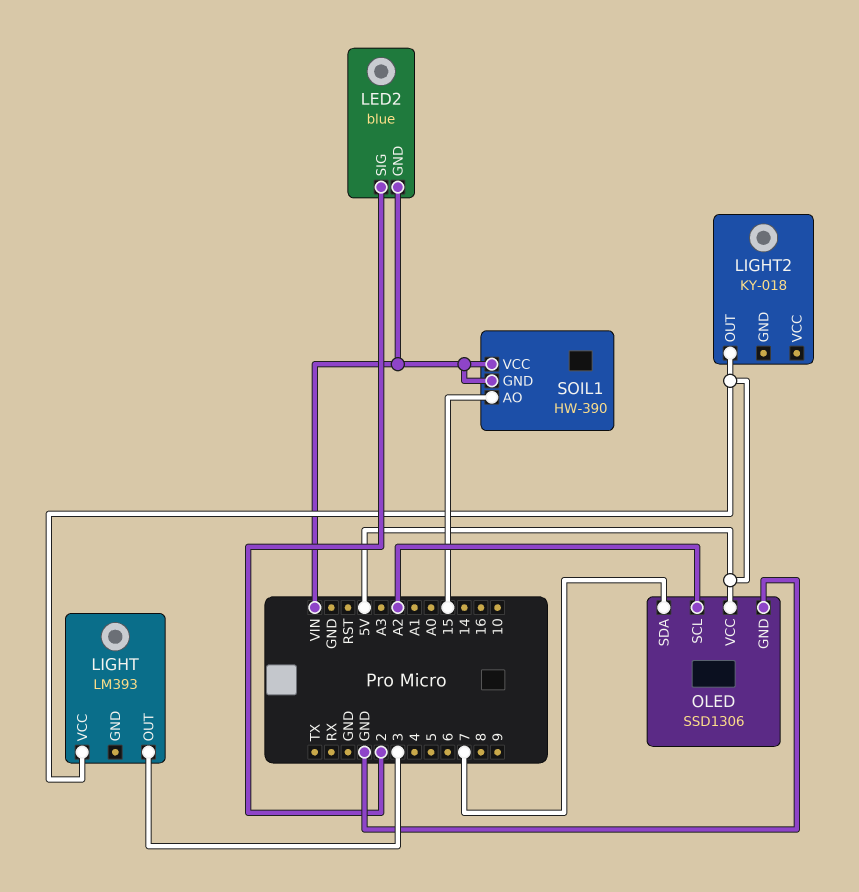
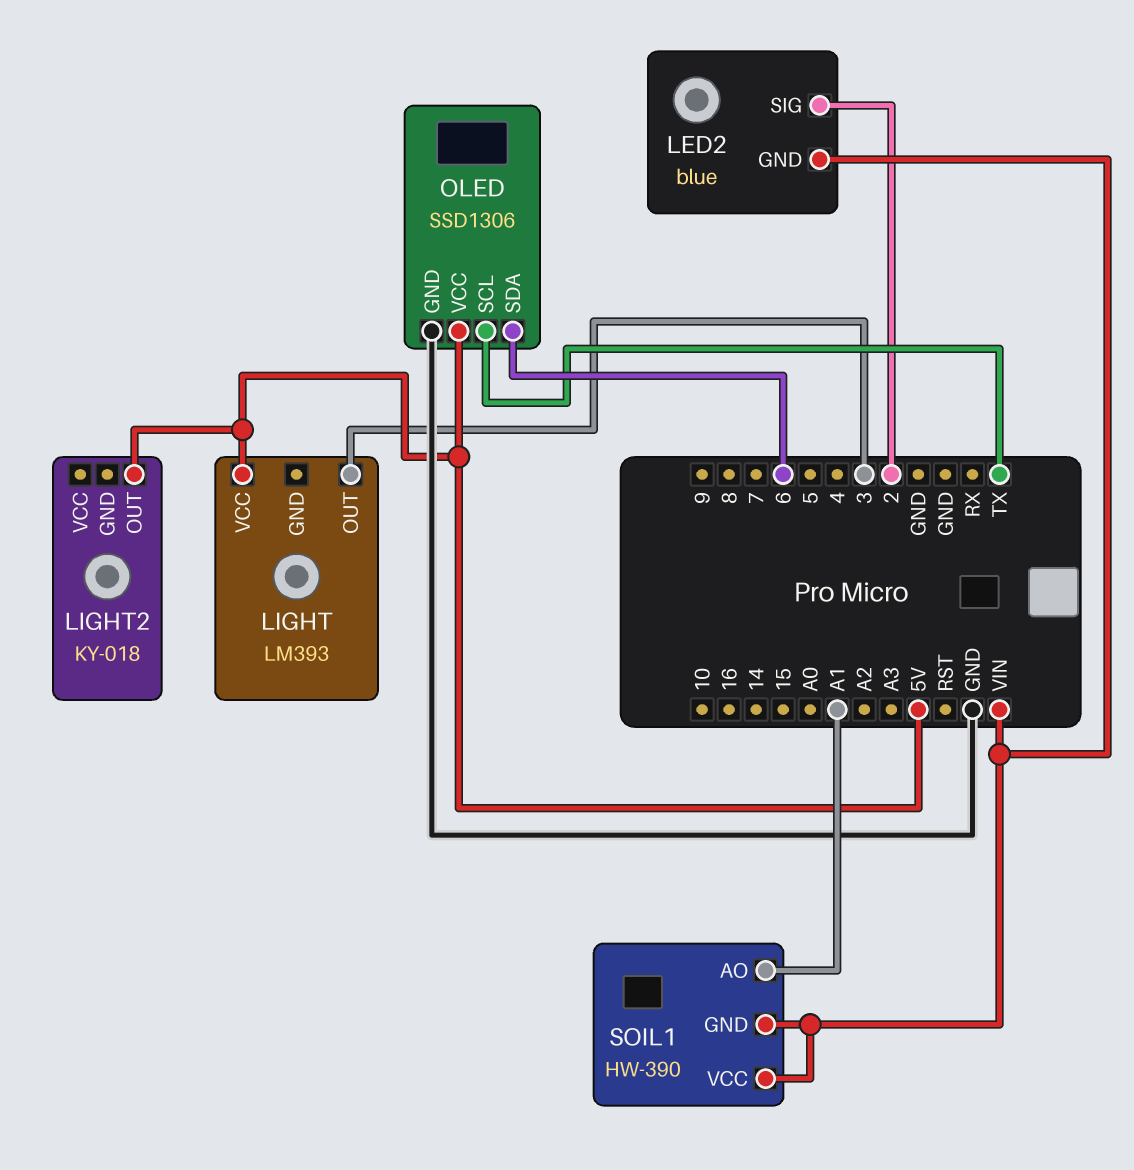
OLED pin SCL: A2 -> TX
OLED pin SDA: 7 -> 6
SOIL1 pin AO: 15 -> A1

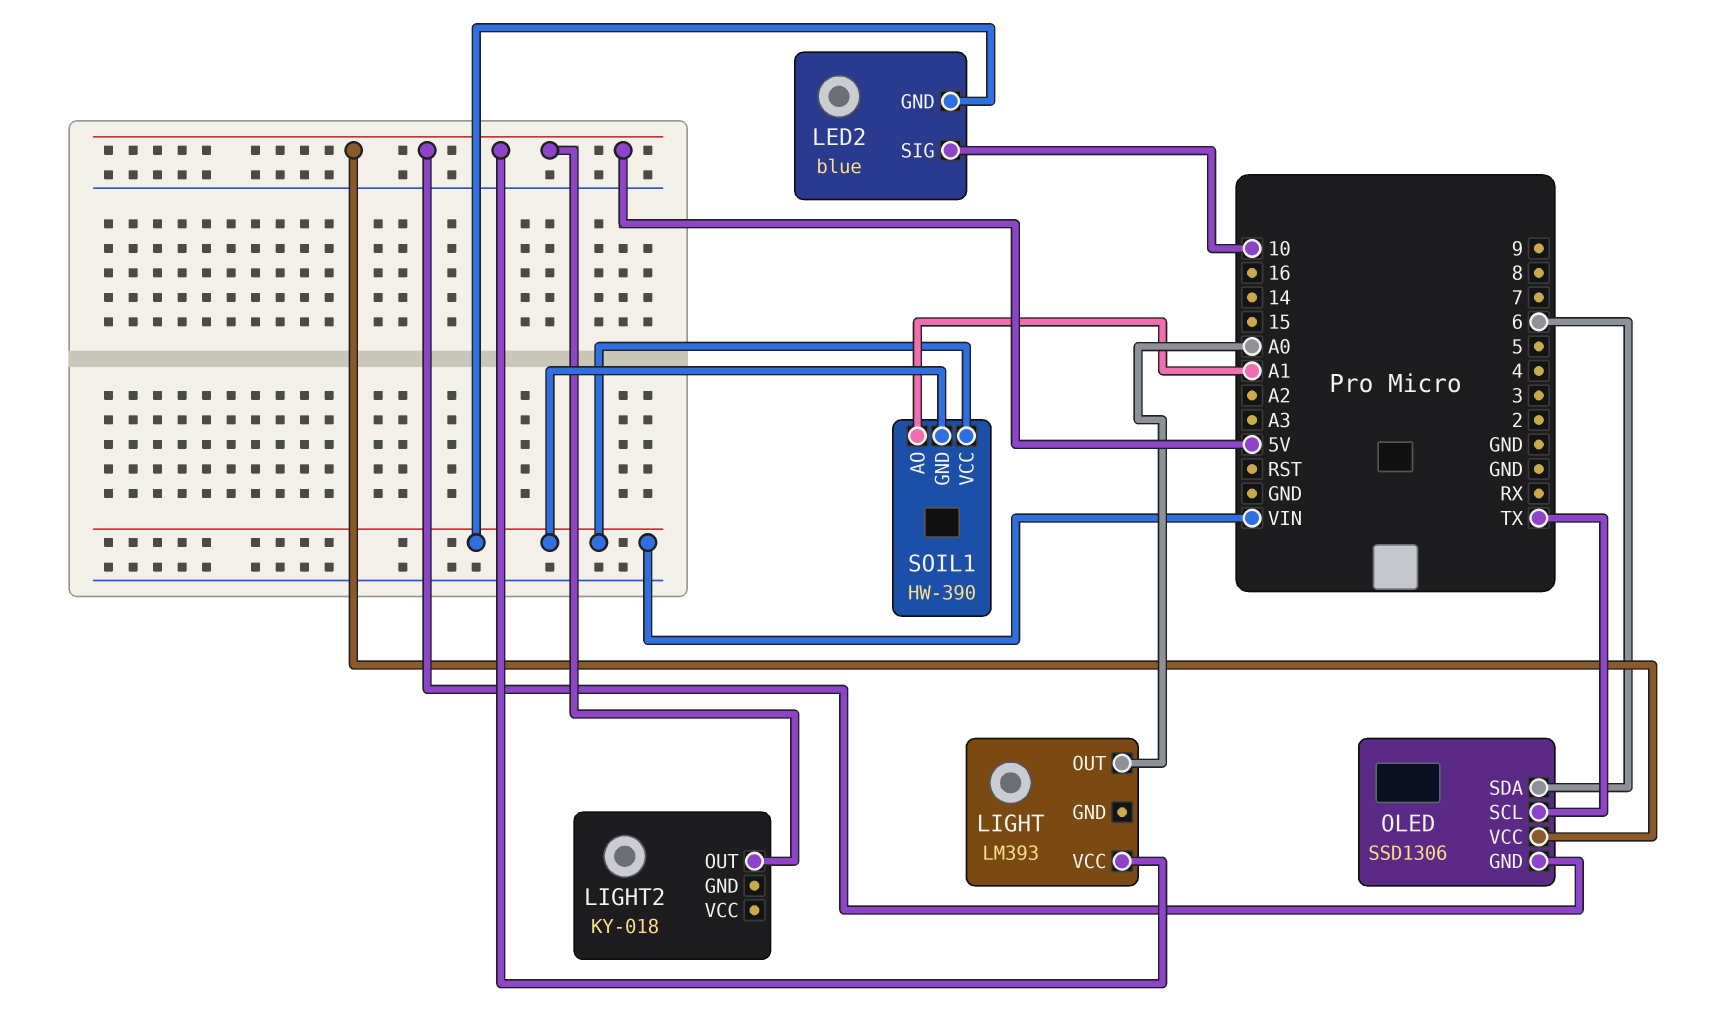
LED2 pin SIG: 2 -> 10
LIGHT pin OUT: 3 -> A0
OLED pin GND: GND -> 5V

